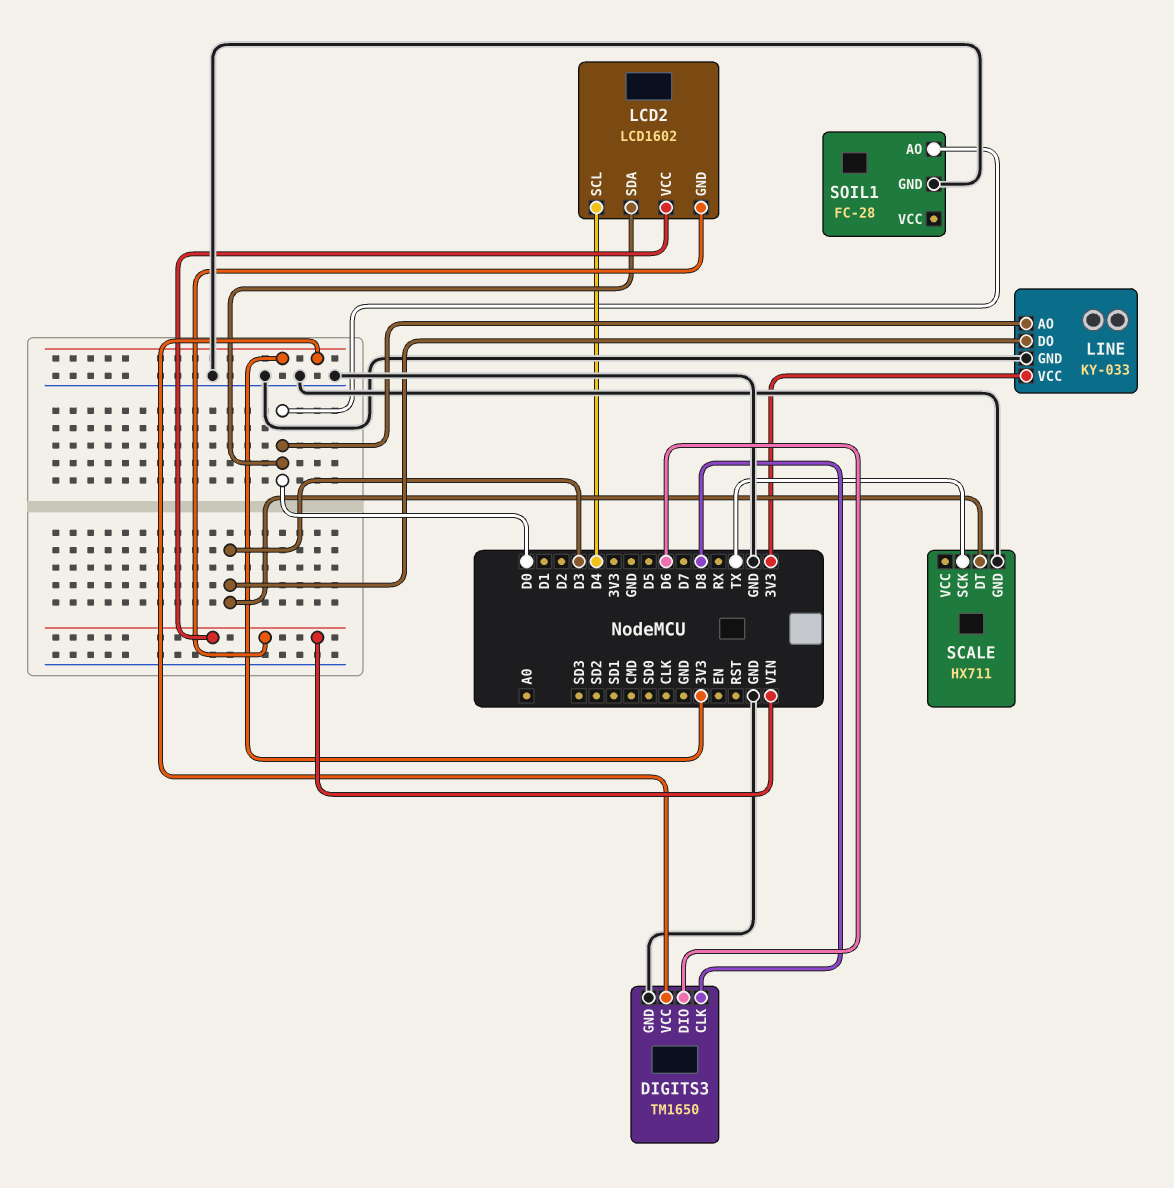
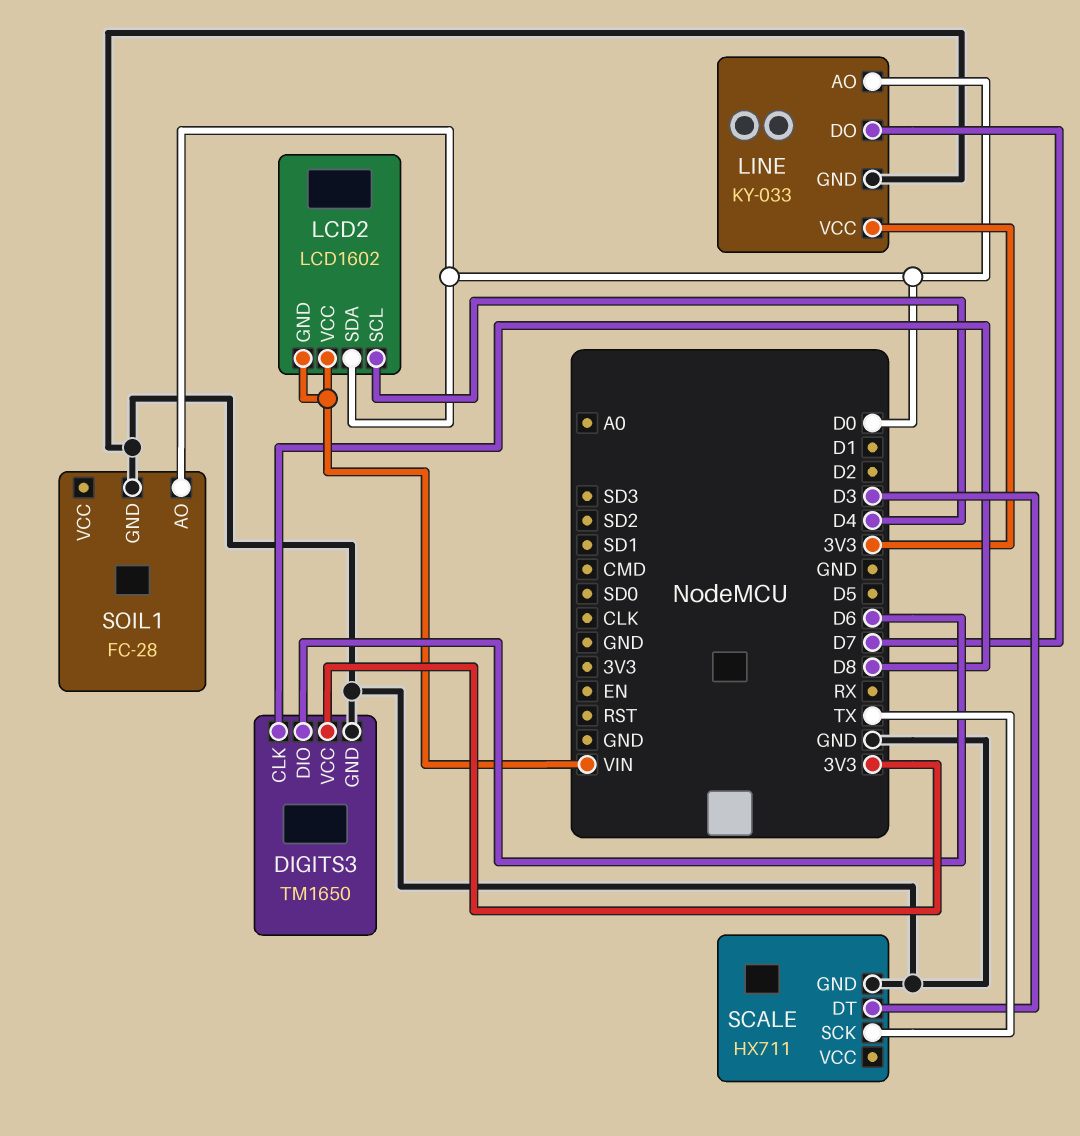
LINE pin DO: D3 -> D7

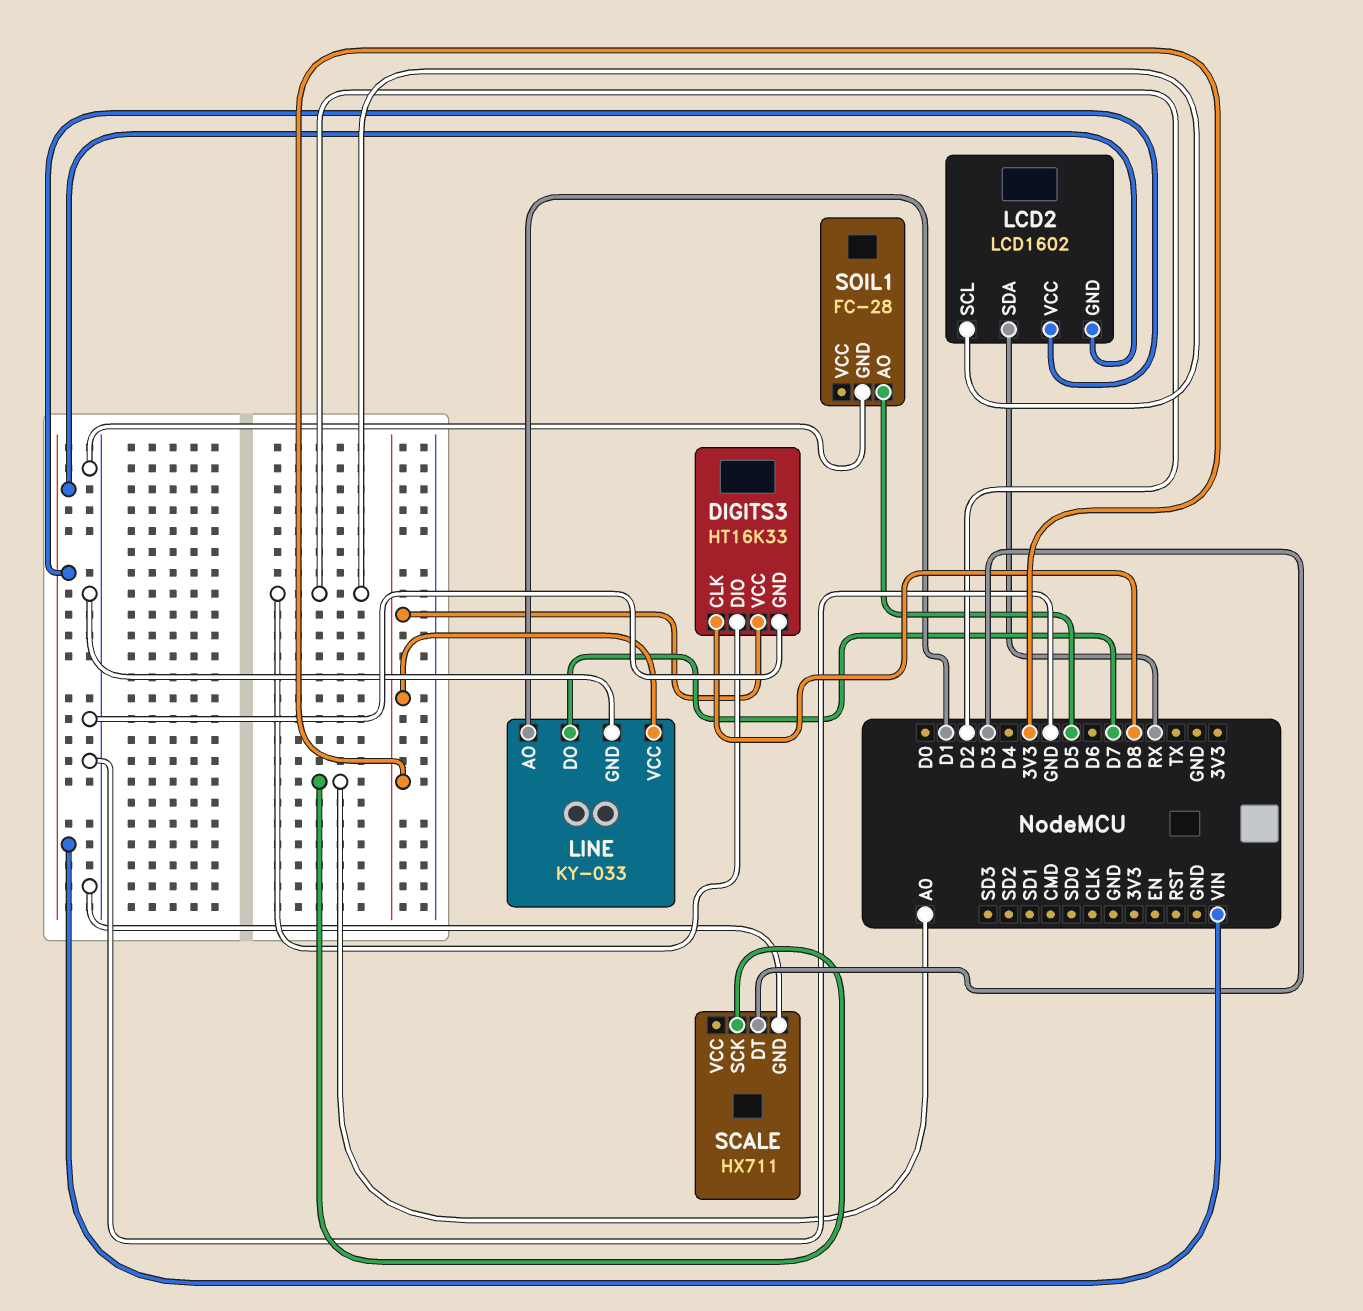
DIGITS3: TM1650 -> HT16K33
DIGITS3 pin DIO: D6 -> D2
LCD2 pin SCL: D4 -> D2
LCD2 pin SDA: D0 -> RX
LINE pin AO: D0 -> D1
SCALE pin SCK: TX -> A0
SOIL1 pin AO: D0 -> D5

